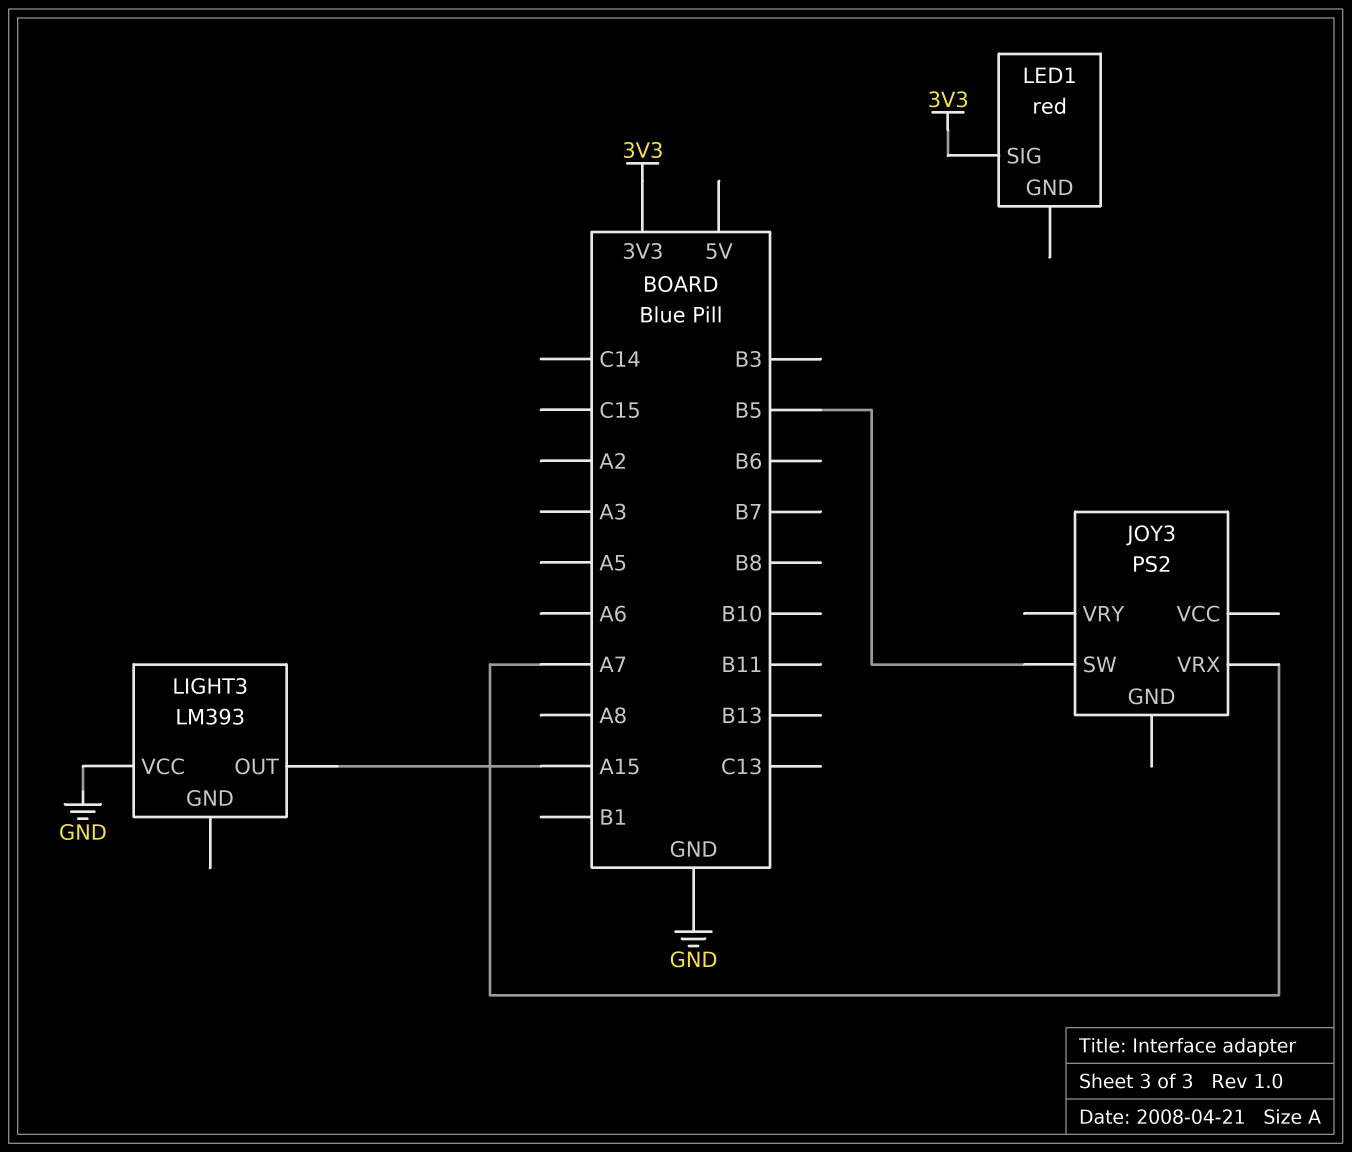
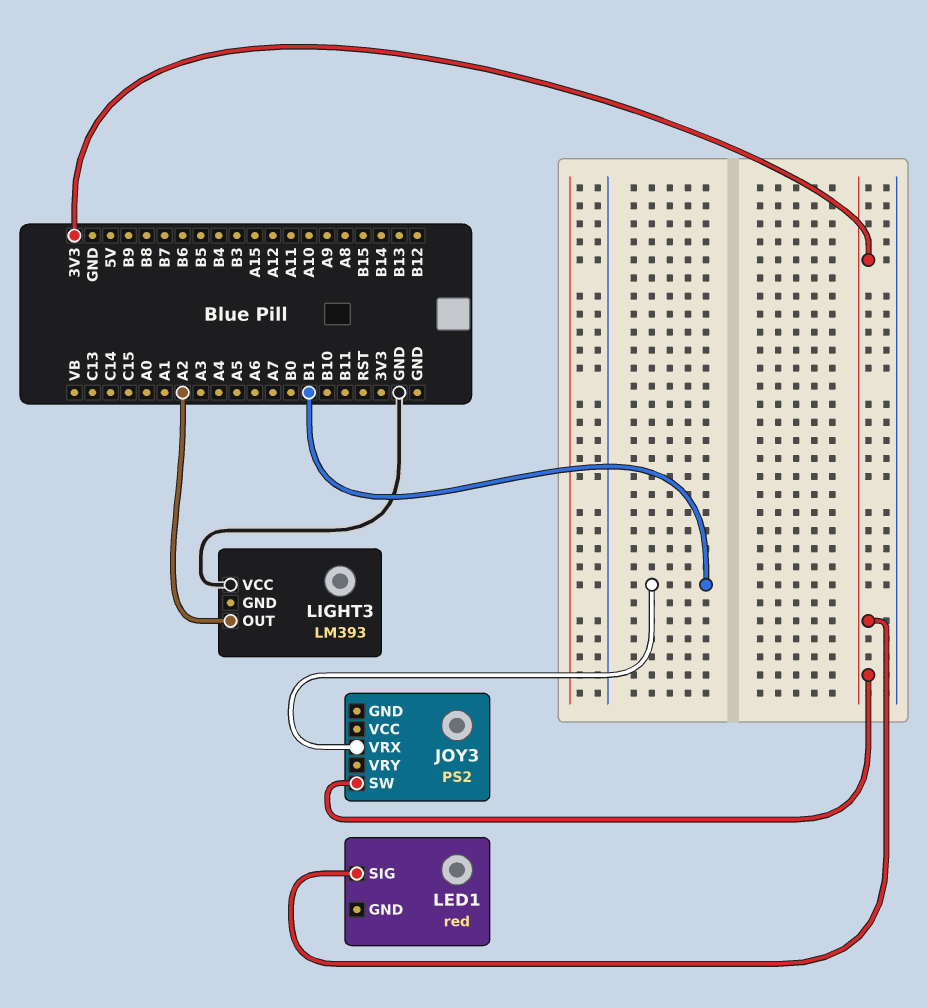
JOY3 pin SW: B5 -> 3V3
JOY3 pin VRX: A7 -> B1
LIGHT3 pin OUT: A15 -> A2

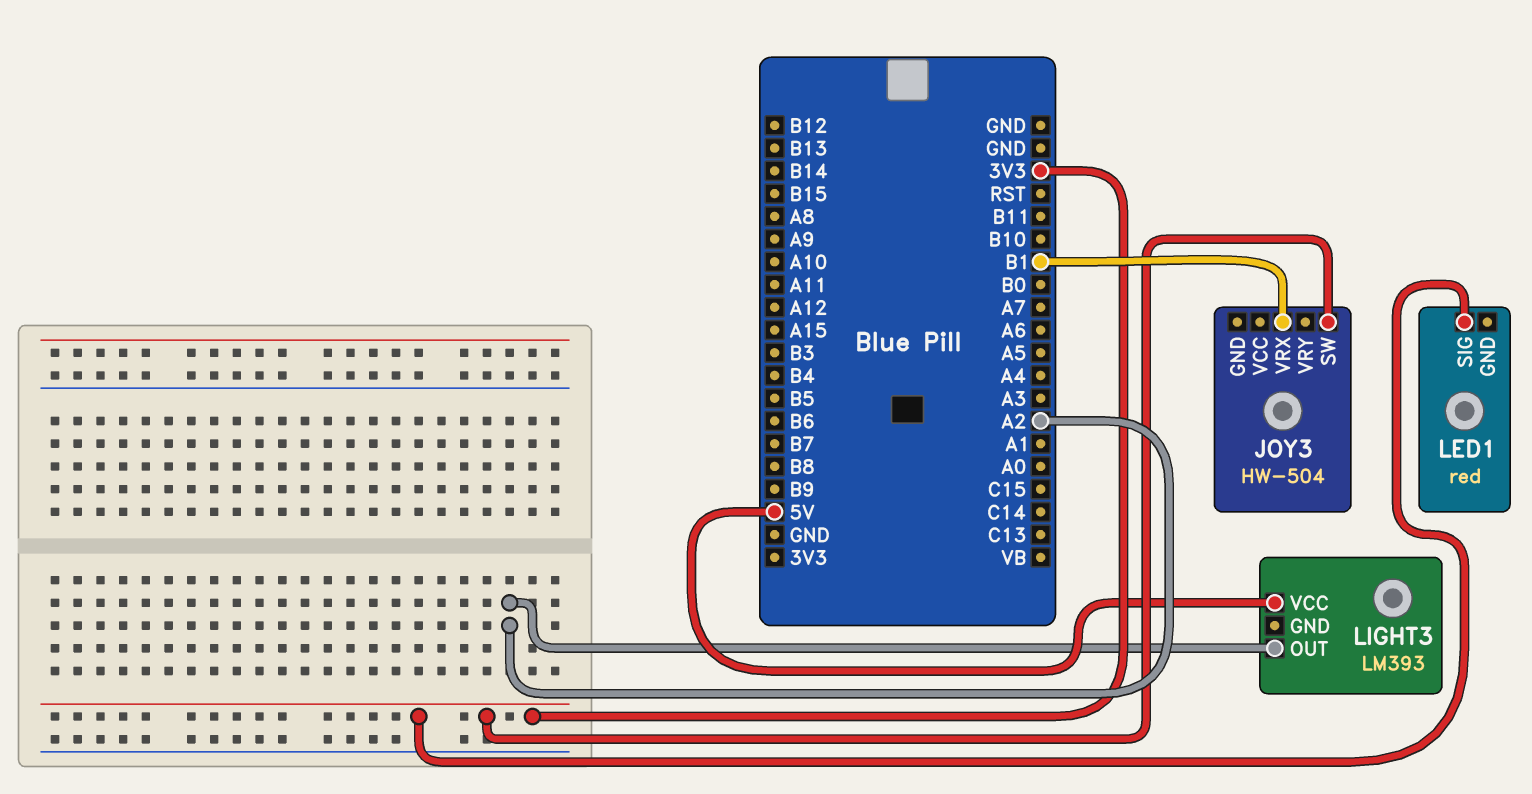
JOY3: PS2 -> HW-504
LIGHT3 pin VCC: GND -> 5V

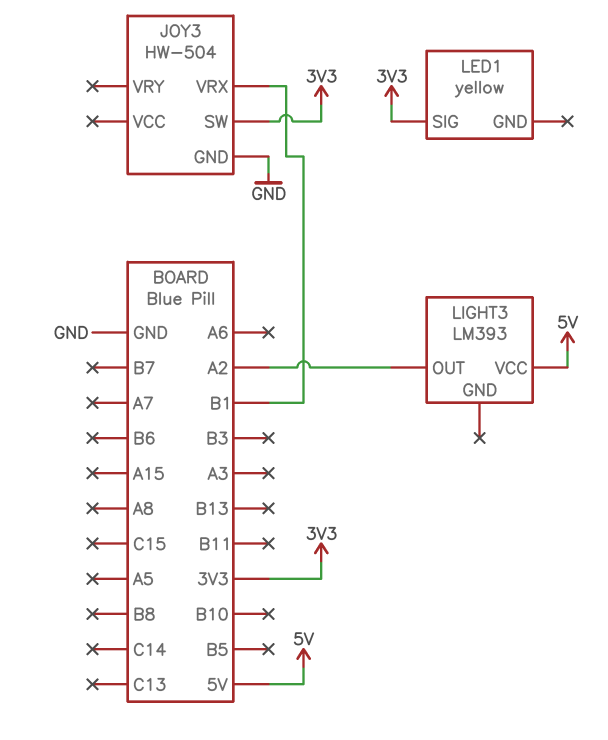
JOY3 pin GND: none -> GND
LED1: red -> yellow

